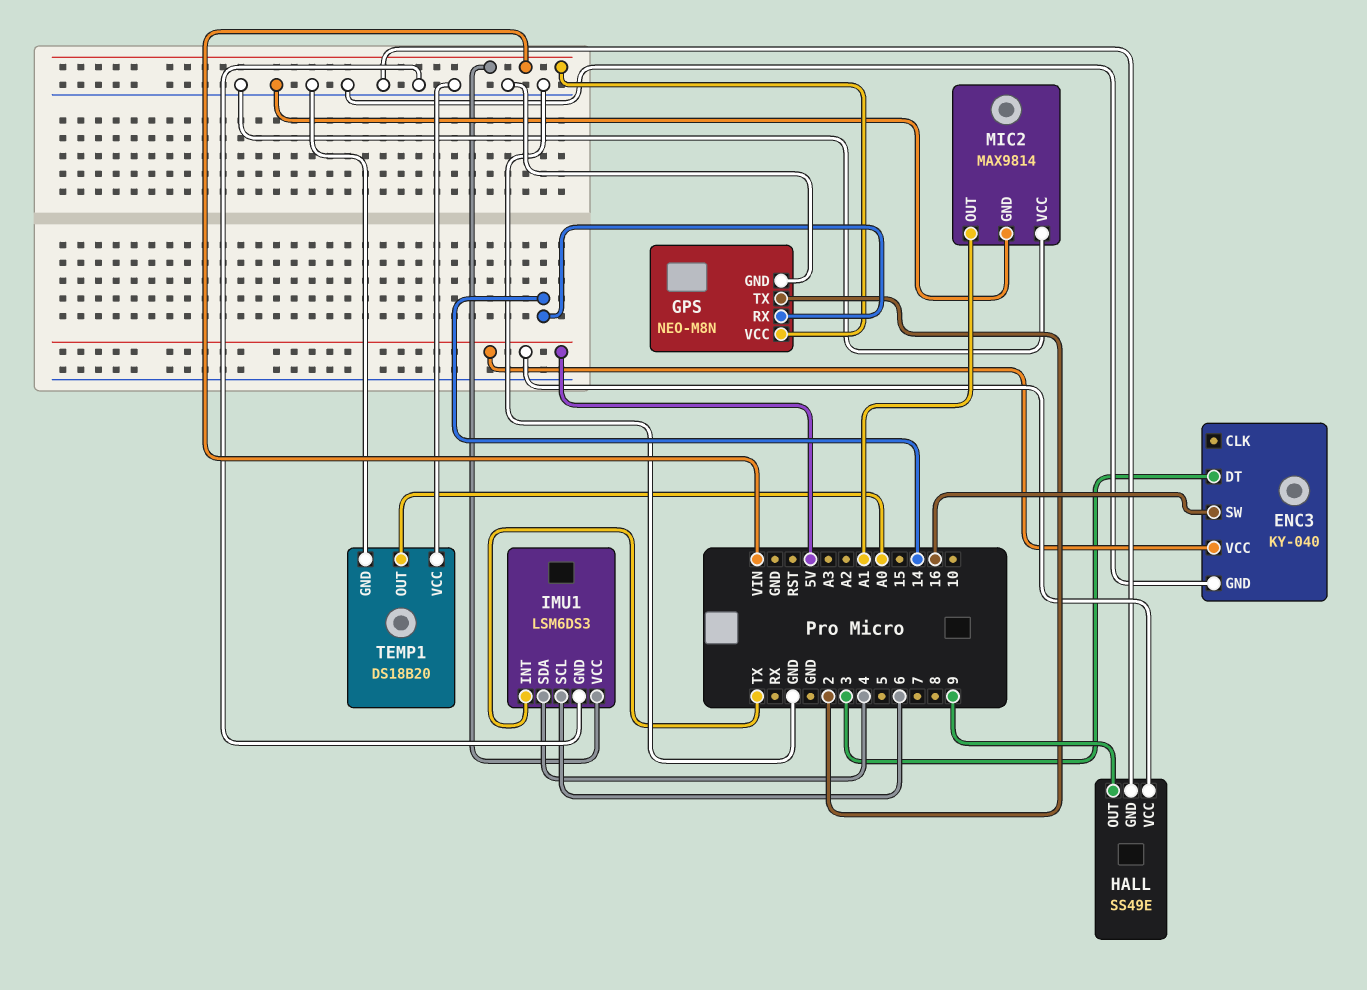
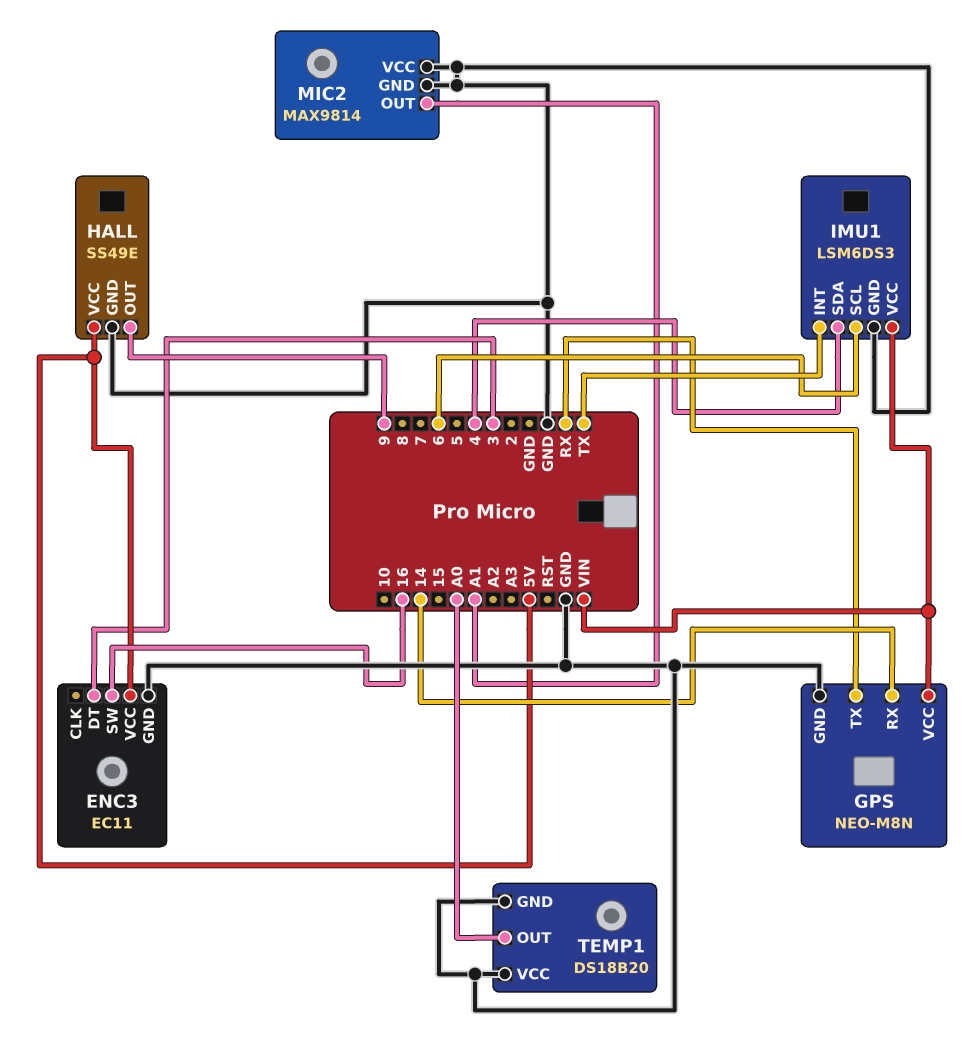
ENC3: KY-040 -> EC11
GPS pin TX: 2 -> RX

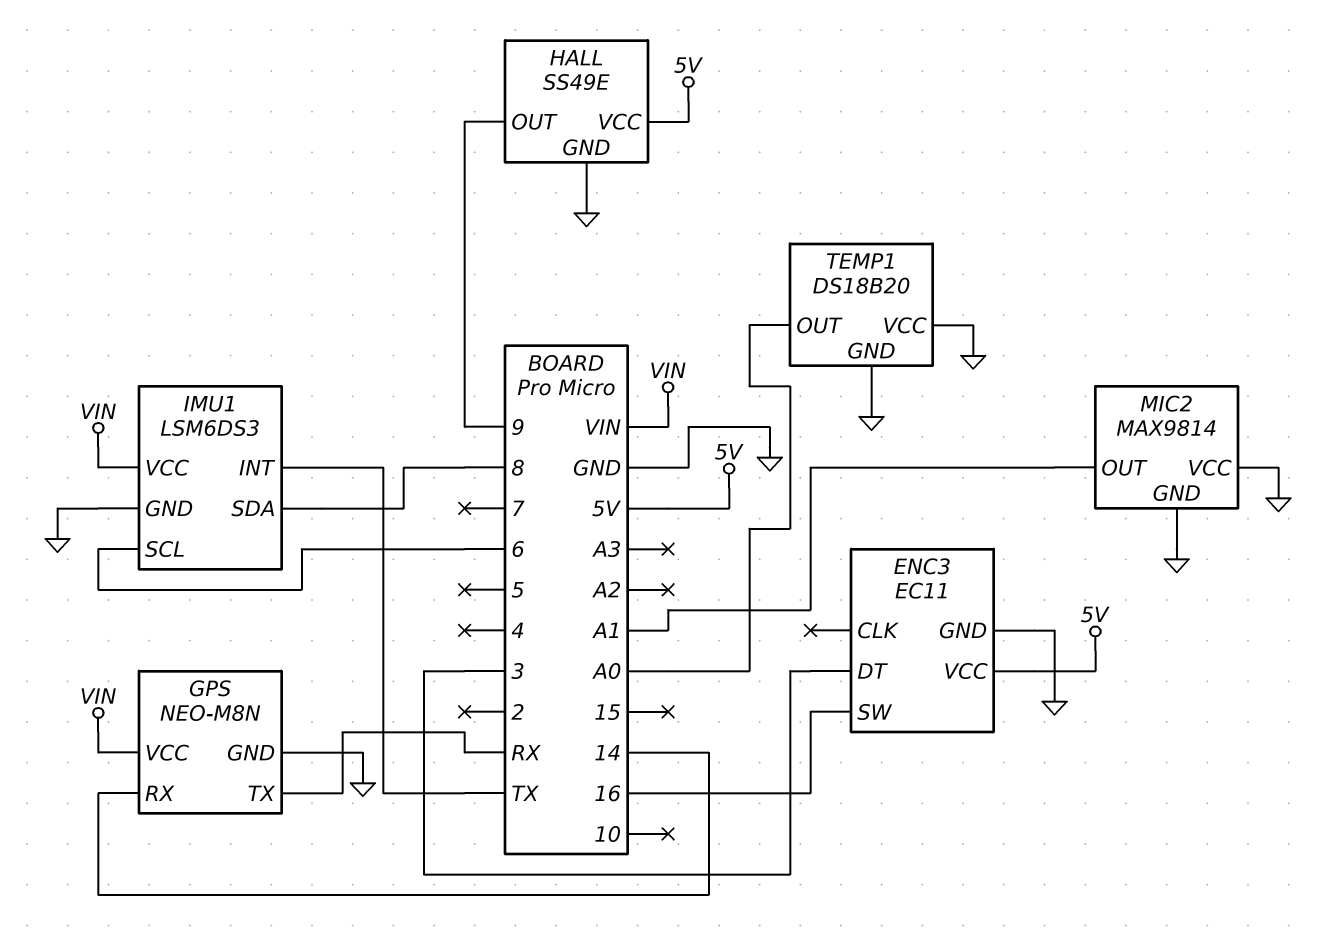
IMU1 pin SDA: 4 -> 8

